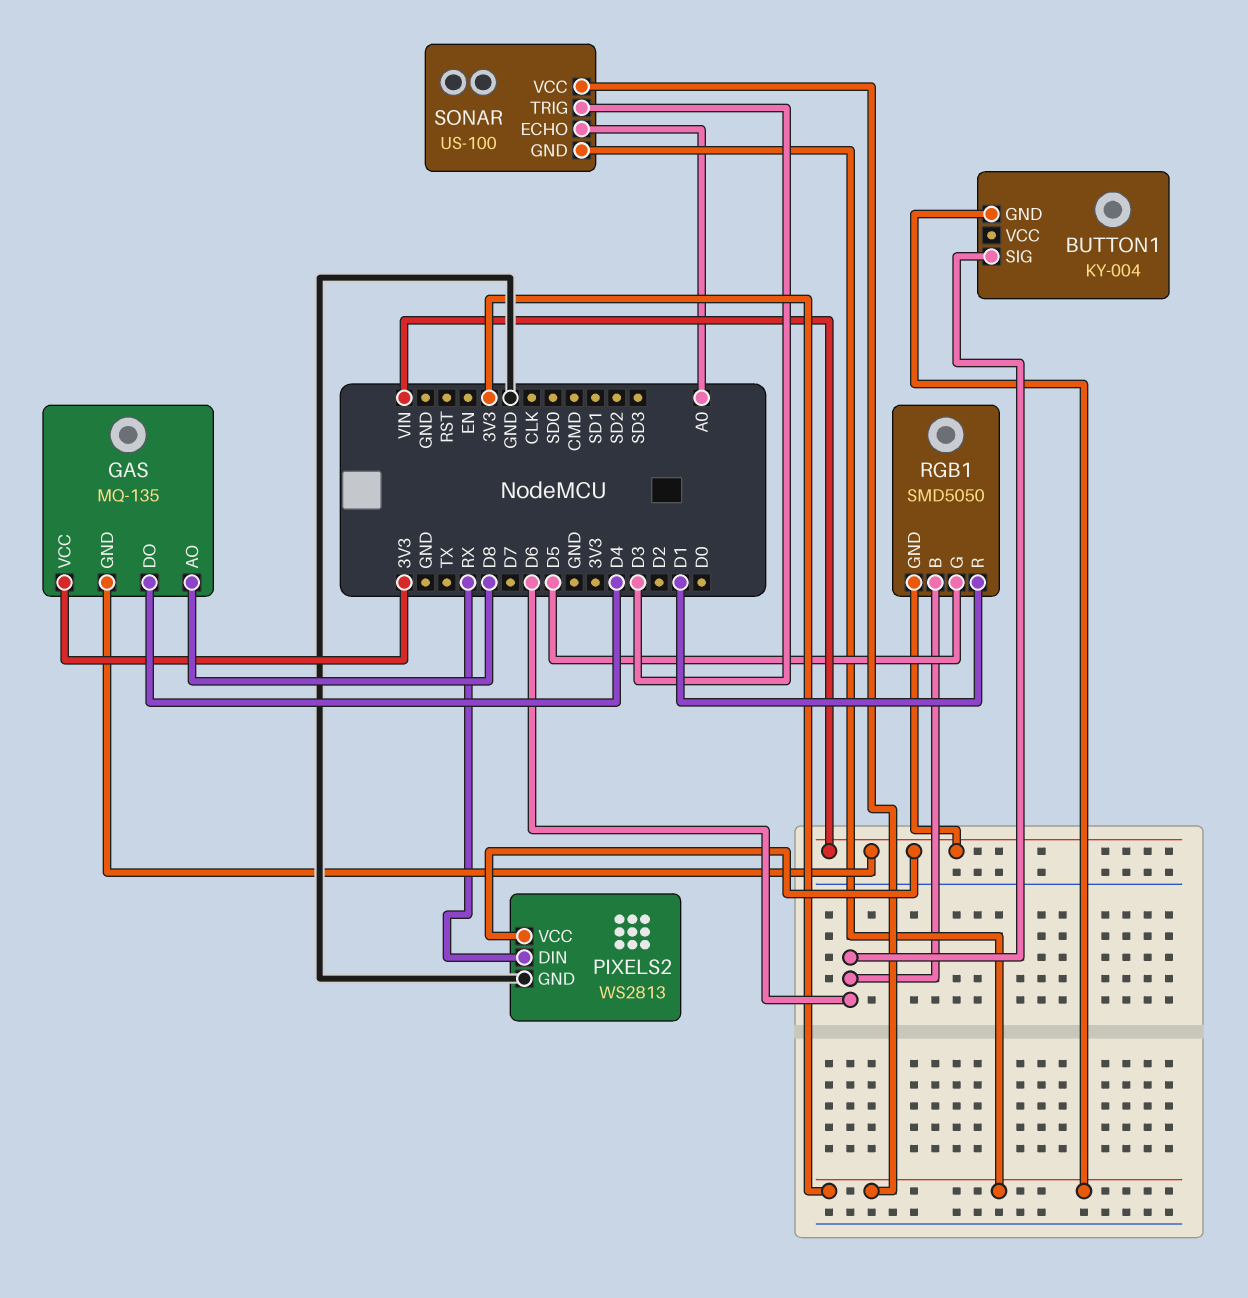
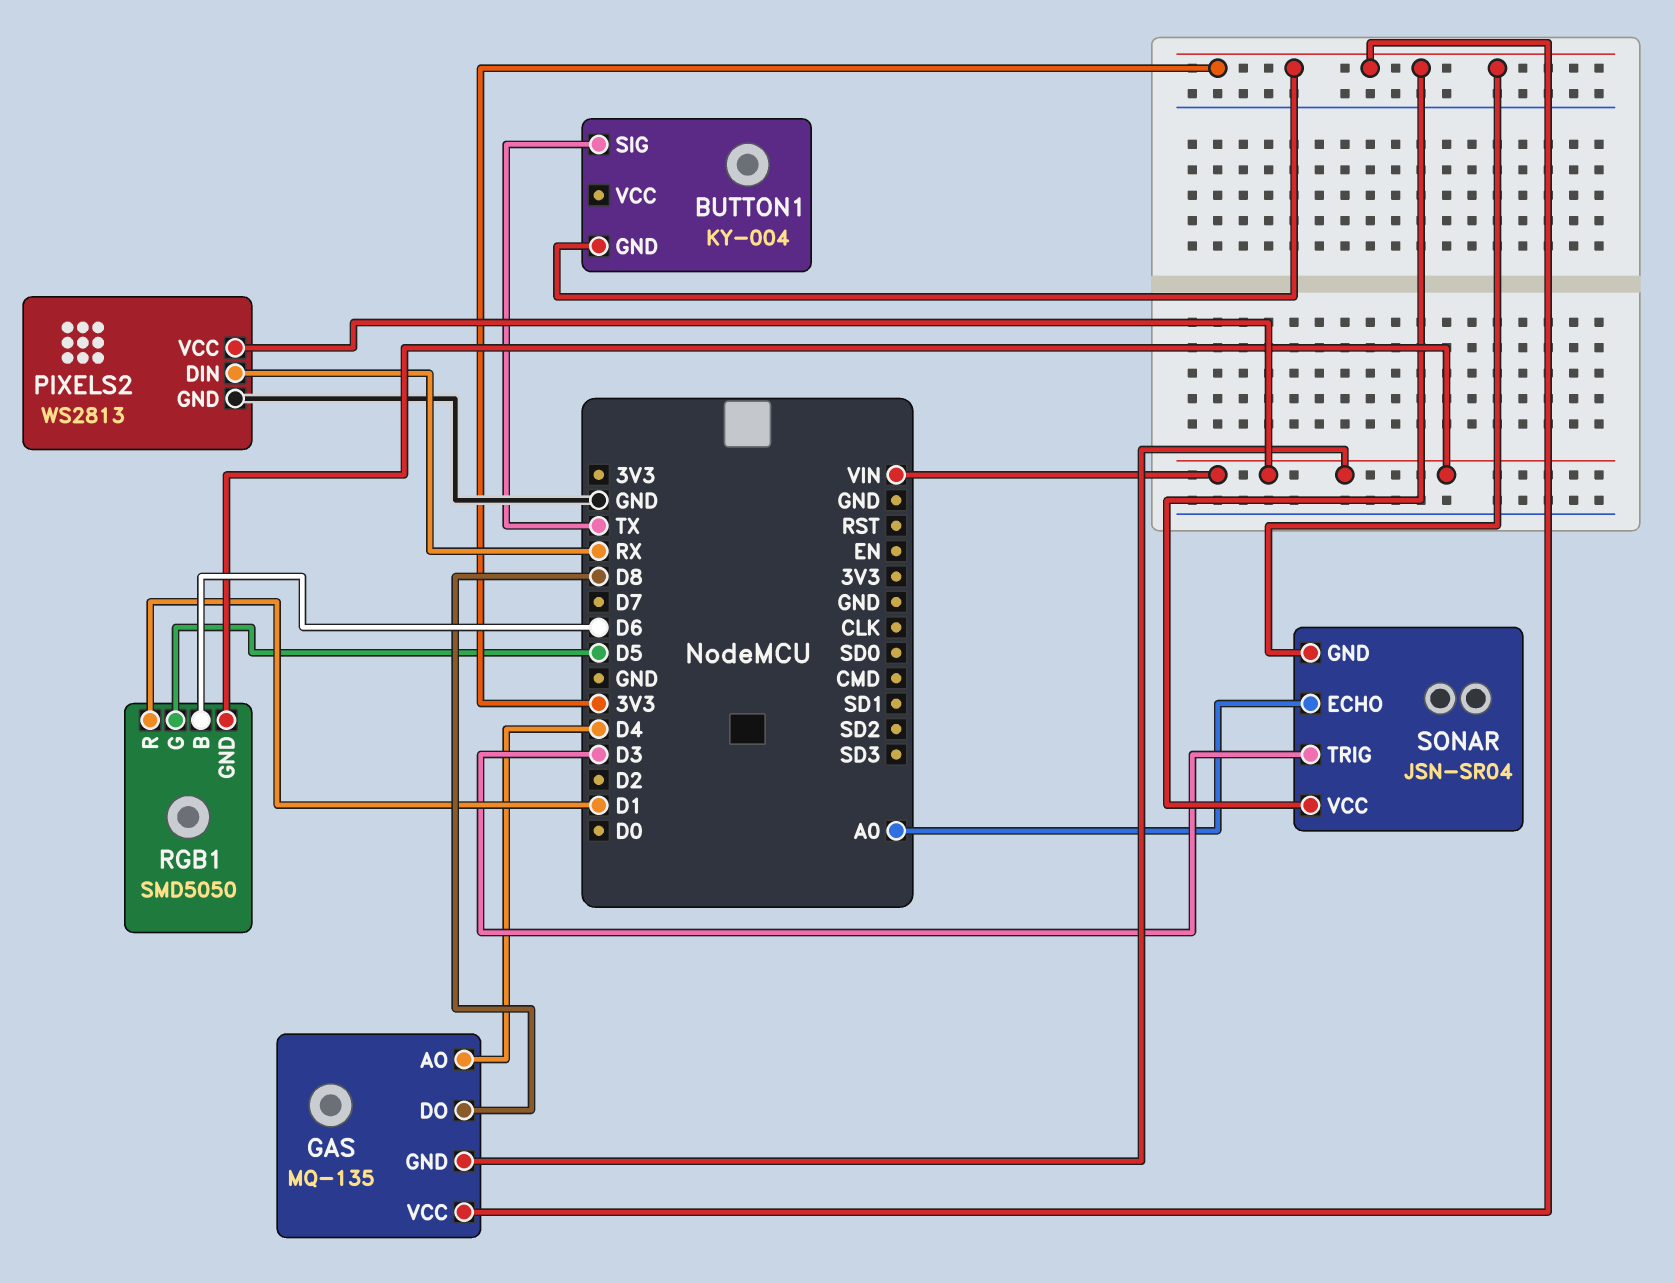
BUTTON1 pin SIG: D6 -> TX
GAS pin AO: D8 -> D4
GAS pin DO: D4 -> D8
SONAR: US-100 -> JSN-SR04

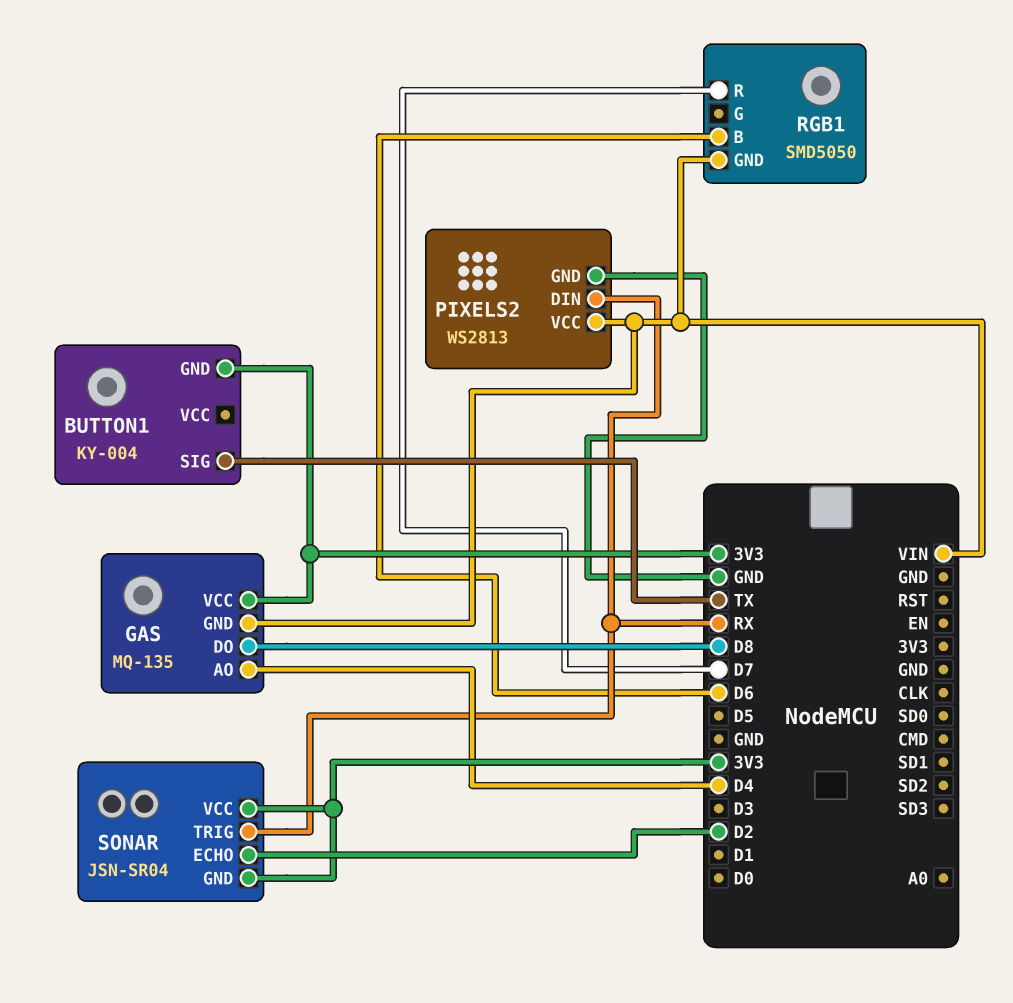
RGB1 pin G: D5 -> none
RGB1 pin R: D1 -> D7
SONAR pin ECHO: A0 -> D2
SONAR pin TRIG: D3 -> RX

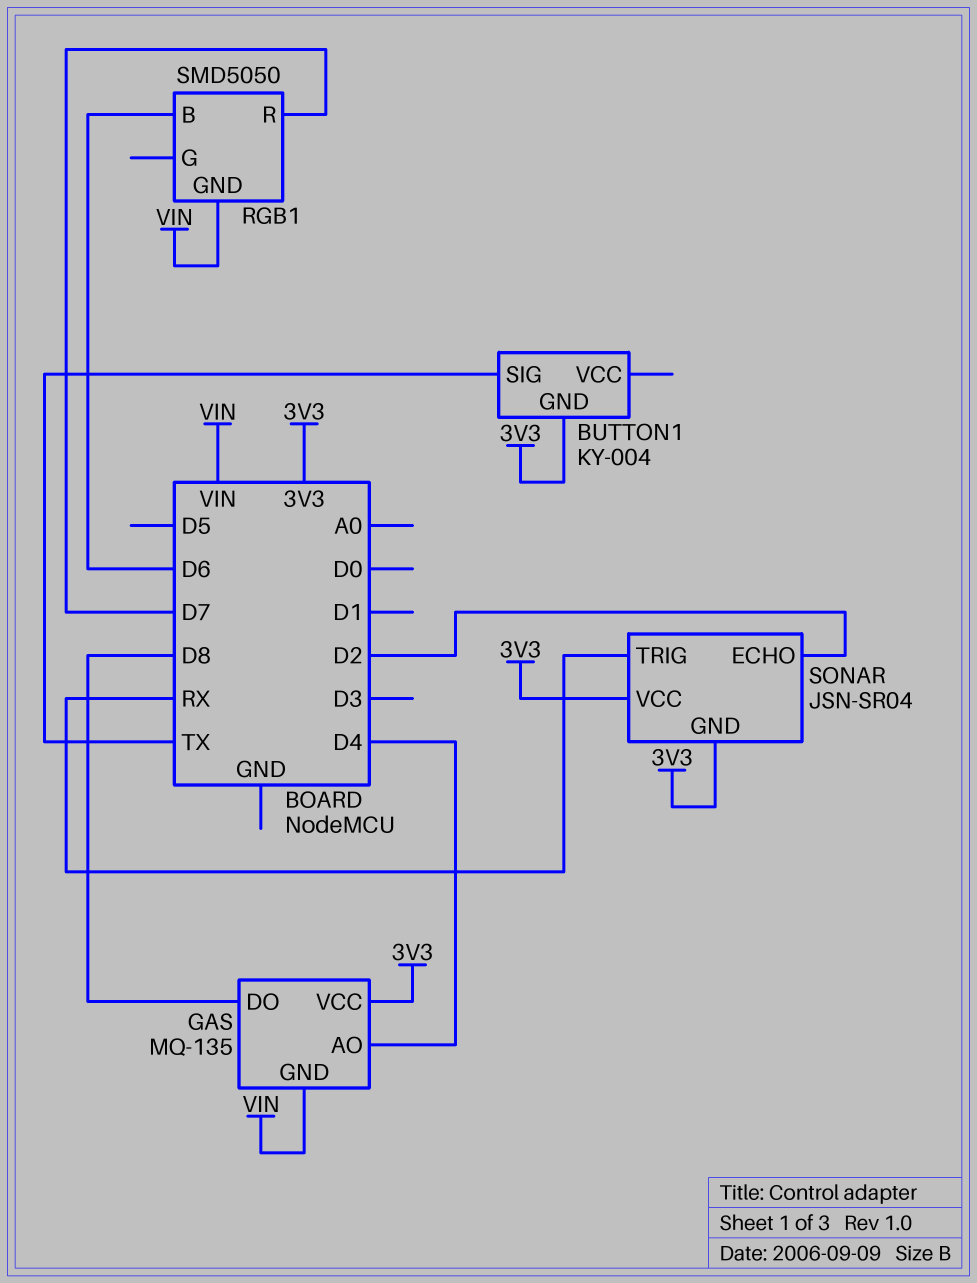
PIXELS2: WS2813 -> none
PIXELS2 pin DIN: RX -> none
PIXELS2 pin GND: GND -> none
PIXELS2 pin VCC: VIN -> none

